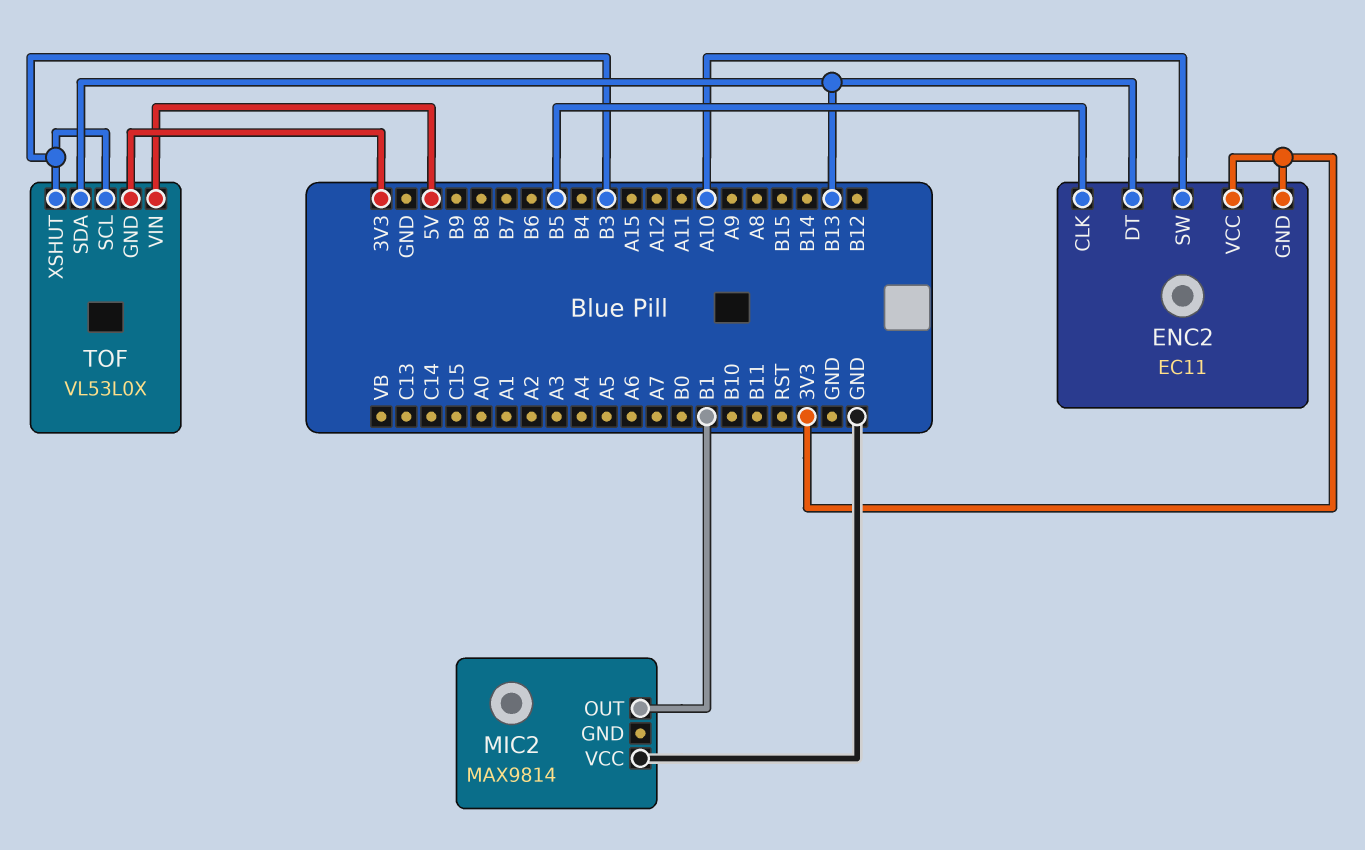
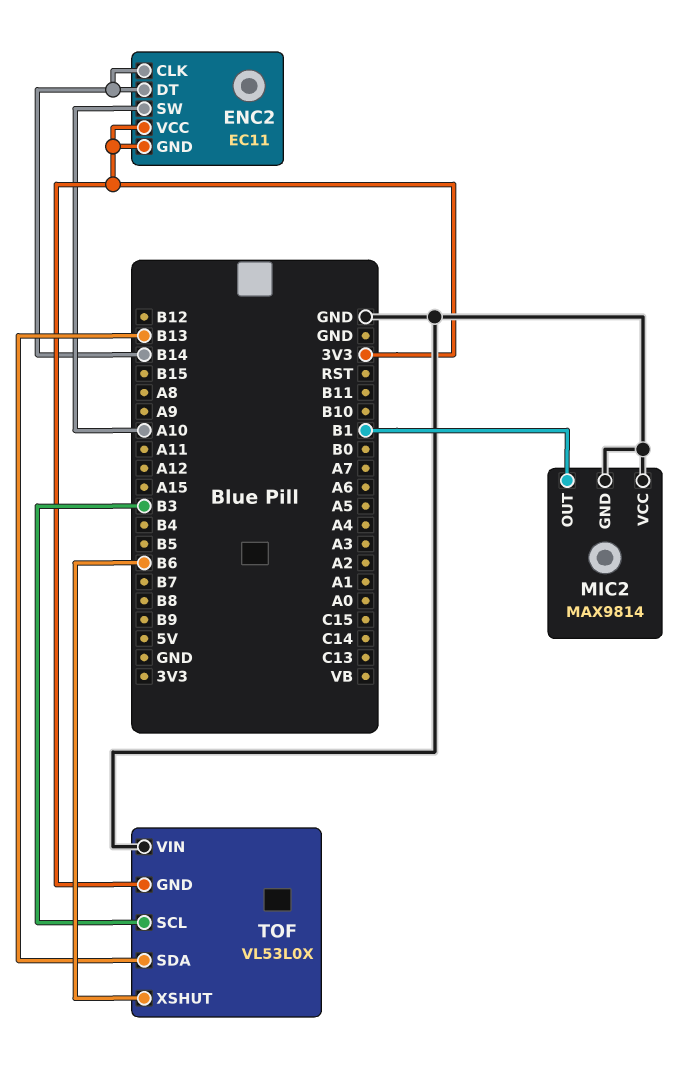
ENC2 pin CLK: B5 -> B14
ENC2 pin DT: B13 -> B14
MIC2 pin GND: none -> GND
TOF pin VIN: 5V -> GND
TOF pin XSHUT: B3 -> B6

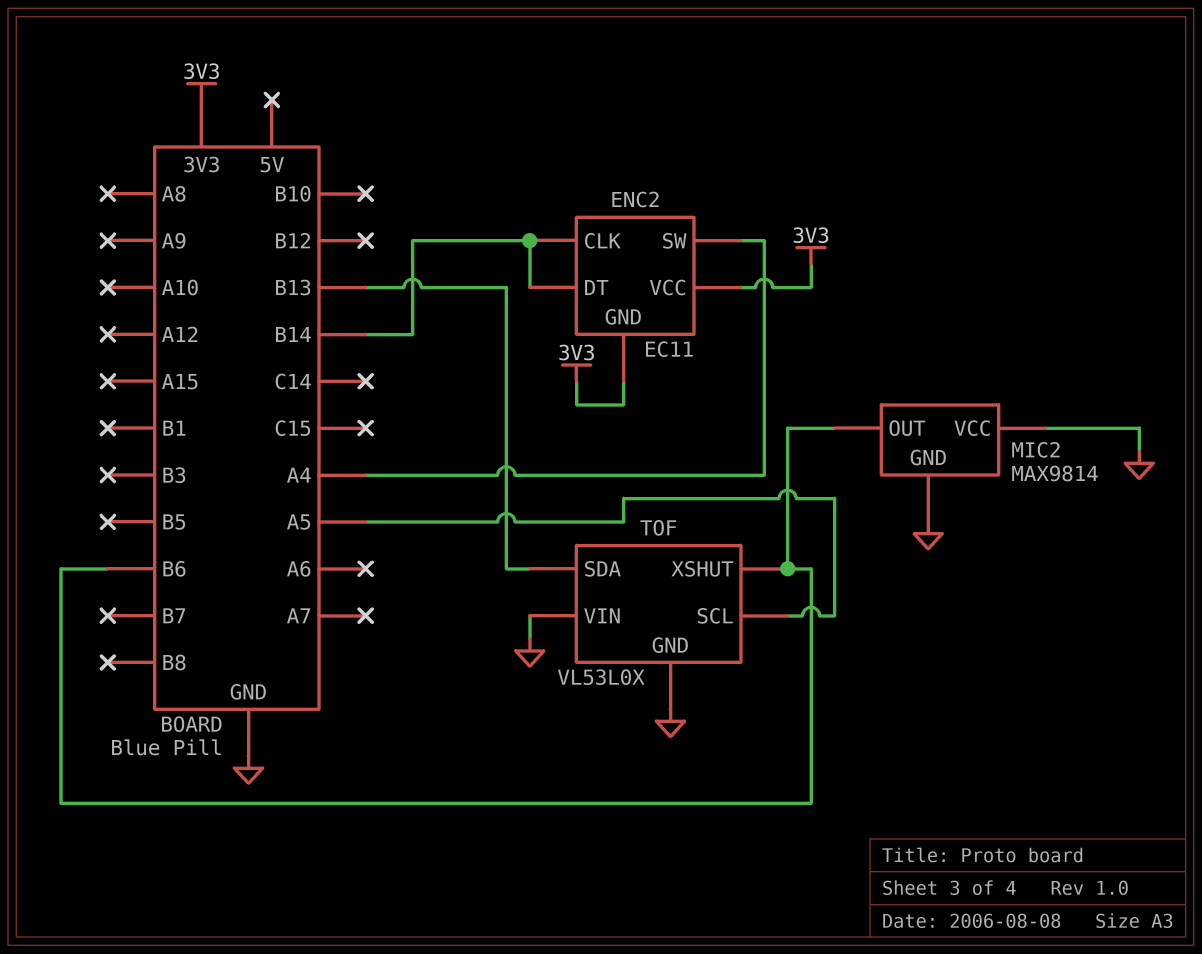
ENC2 pin SW: A10 -> A4
MIC2 pin OUT: B1 -> B6
TOF pin GND: 3V3 -> GND
TOF pin SCL: B3 -> A5

